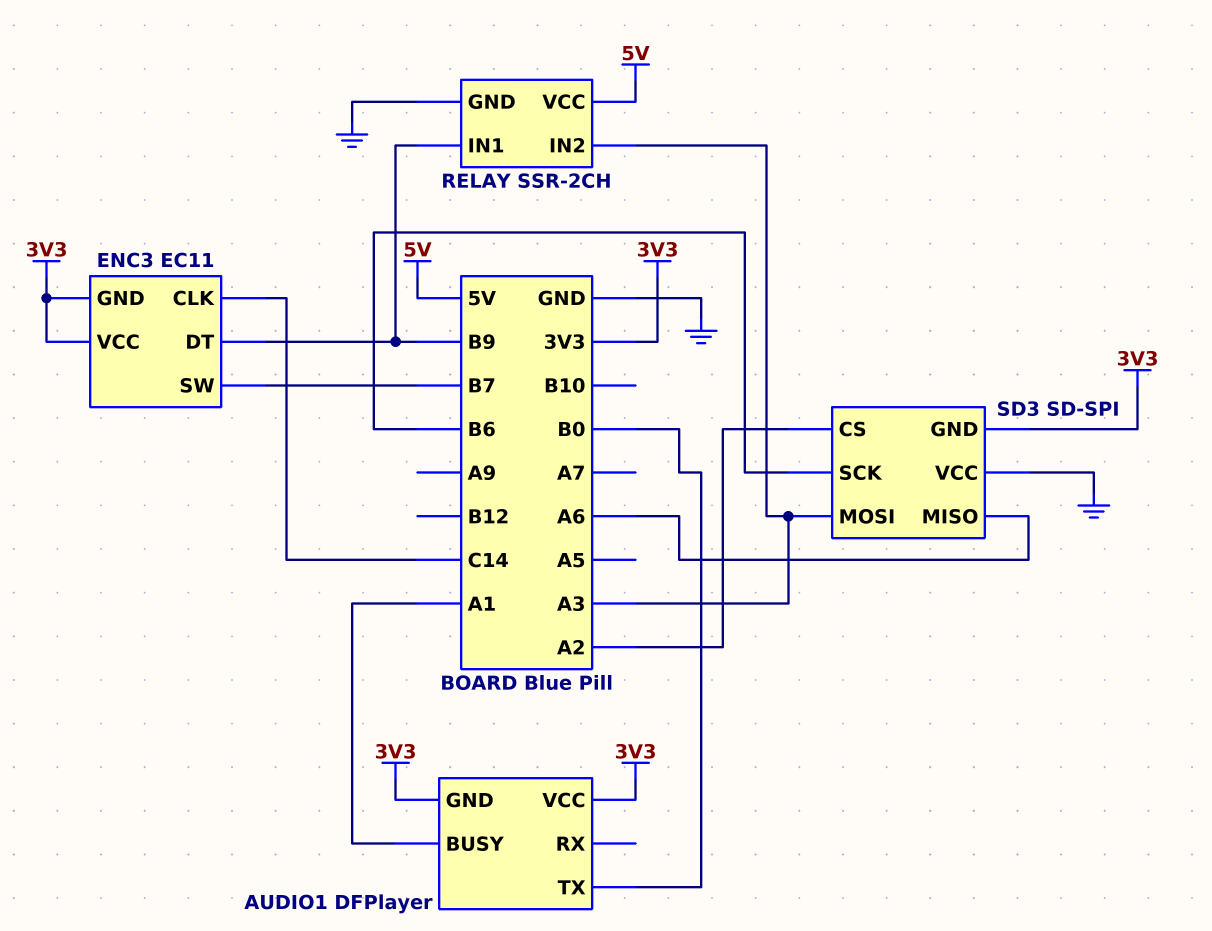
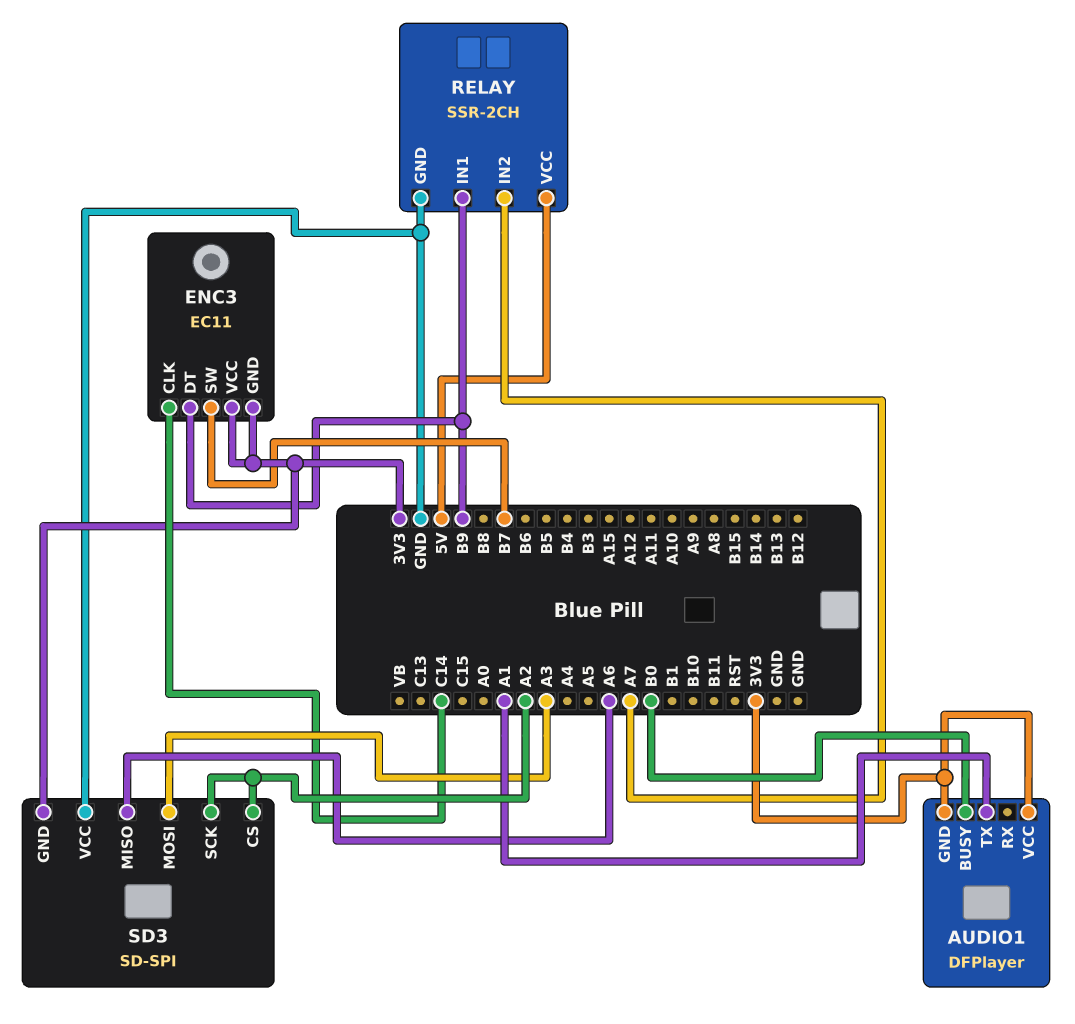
AUDIO1 pin BUSY: A1 -> B0
AUDIO1 pin TX: B0 -> A1
RELAY pin IN2: A3 -> A7
SD3 pin SCK: B6 -> A2

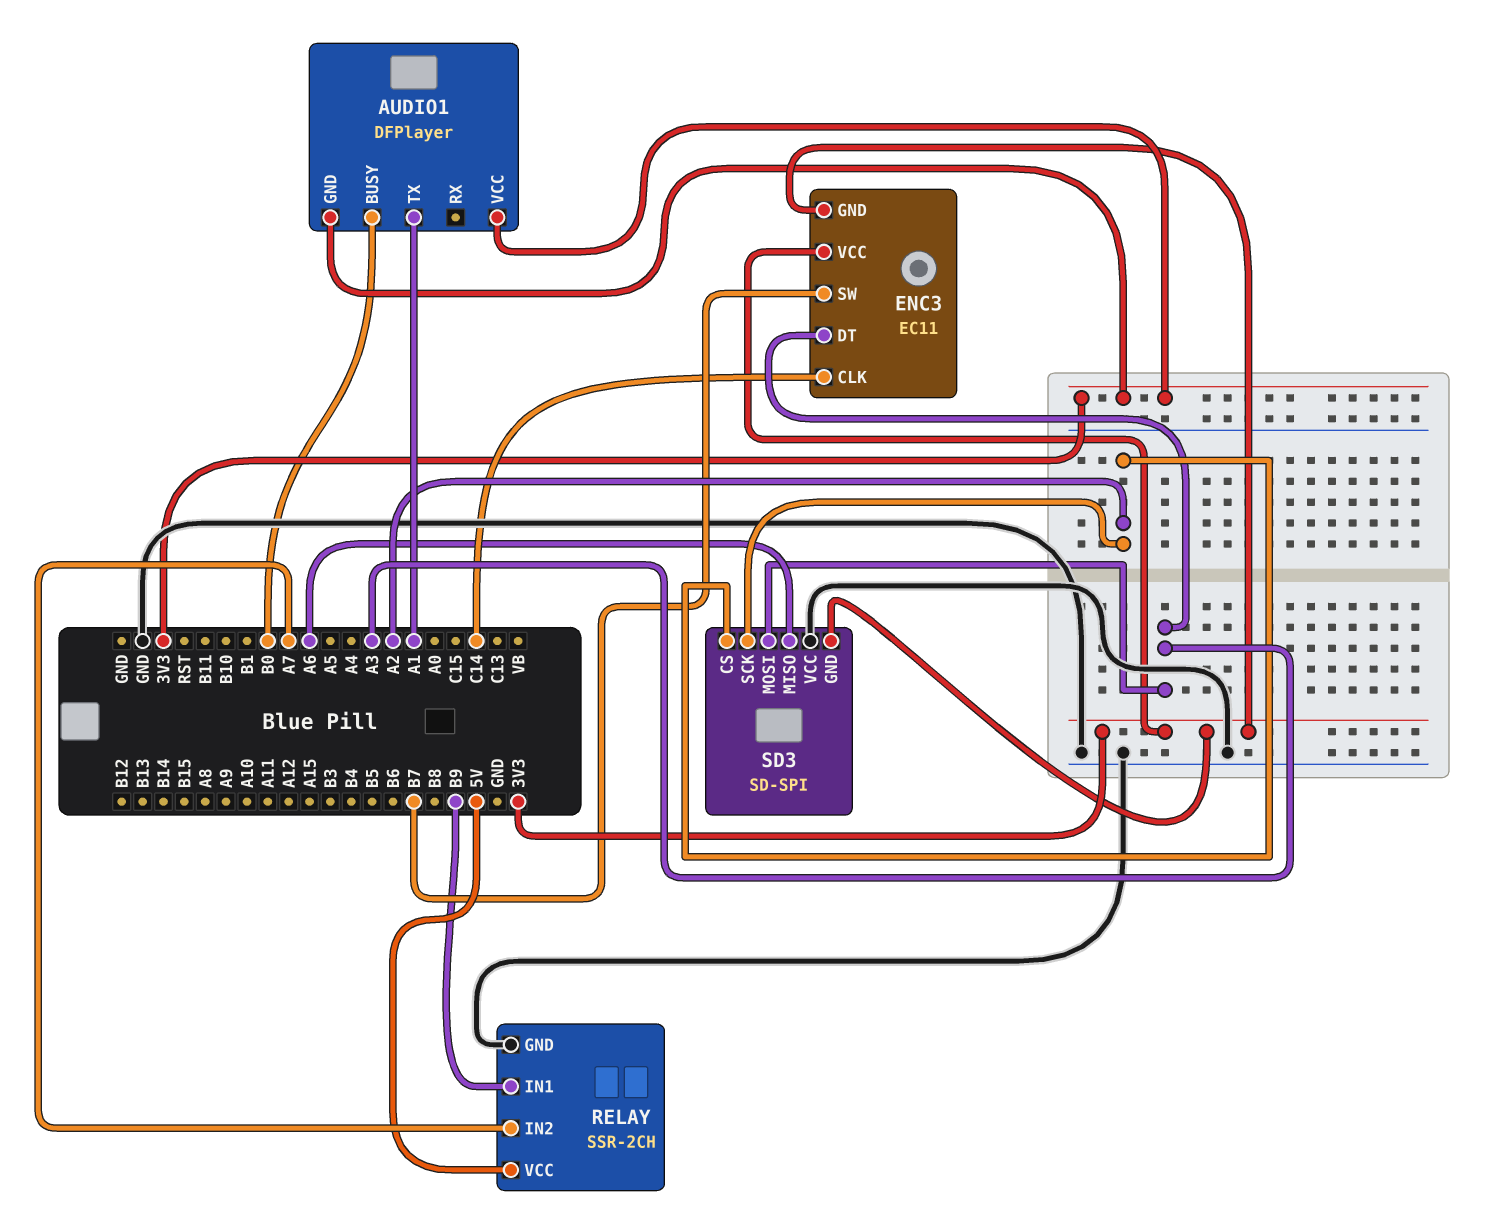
ENC3 pin DT: B9 -> A3

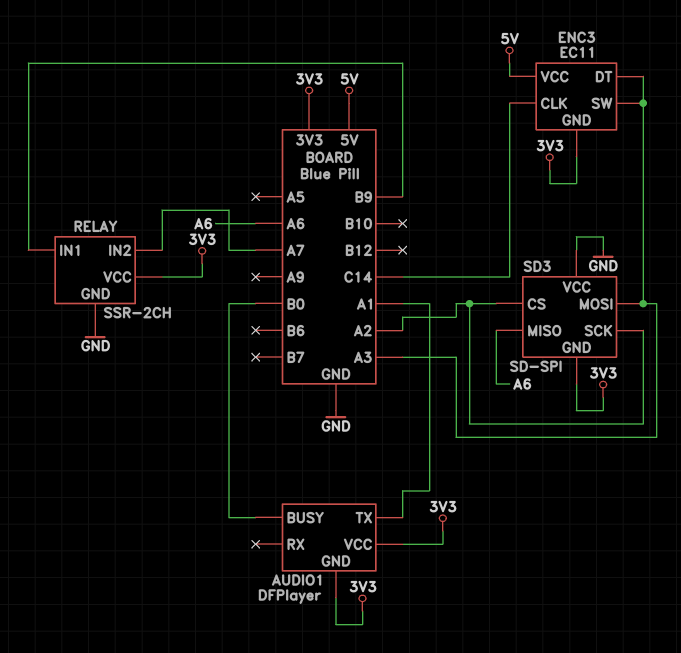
ENC3 pin SW: B7 -> A3
ENC3 pin VCC: 3V3 -> 5V
RELAY pin VCC: 5V -> 3V3

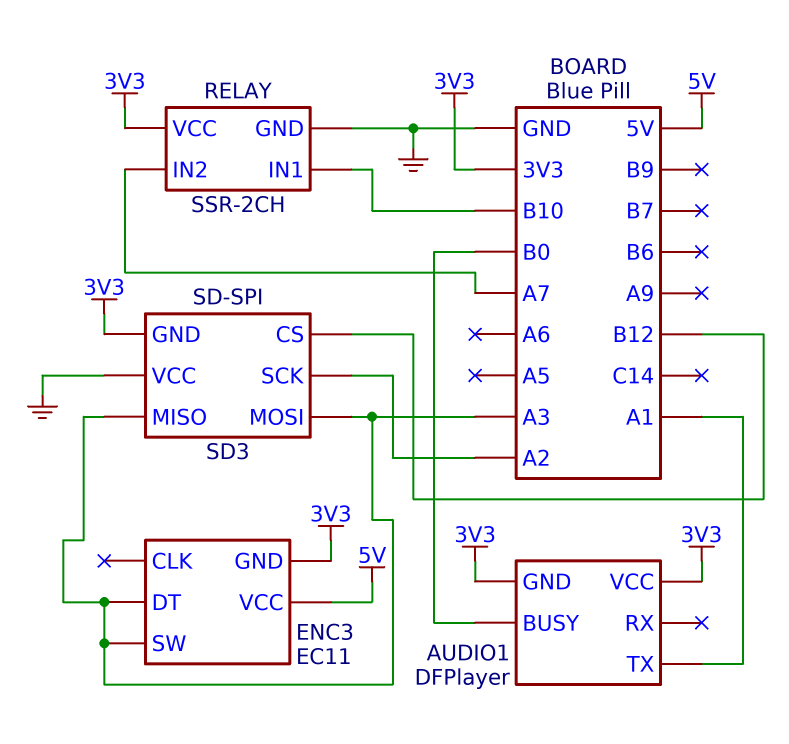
ENC3 pin CLK: C14 -> none
RELAY pin IN1: B9 -> B10
SD3 pin CS: A2 -> B12
SD3 pin MISO: A6 -> A3

